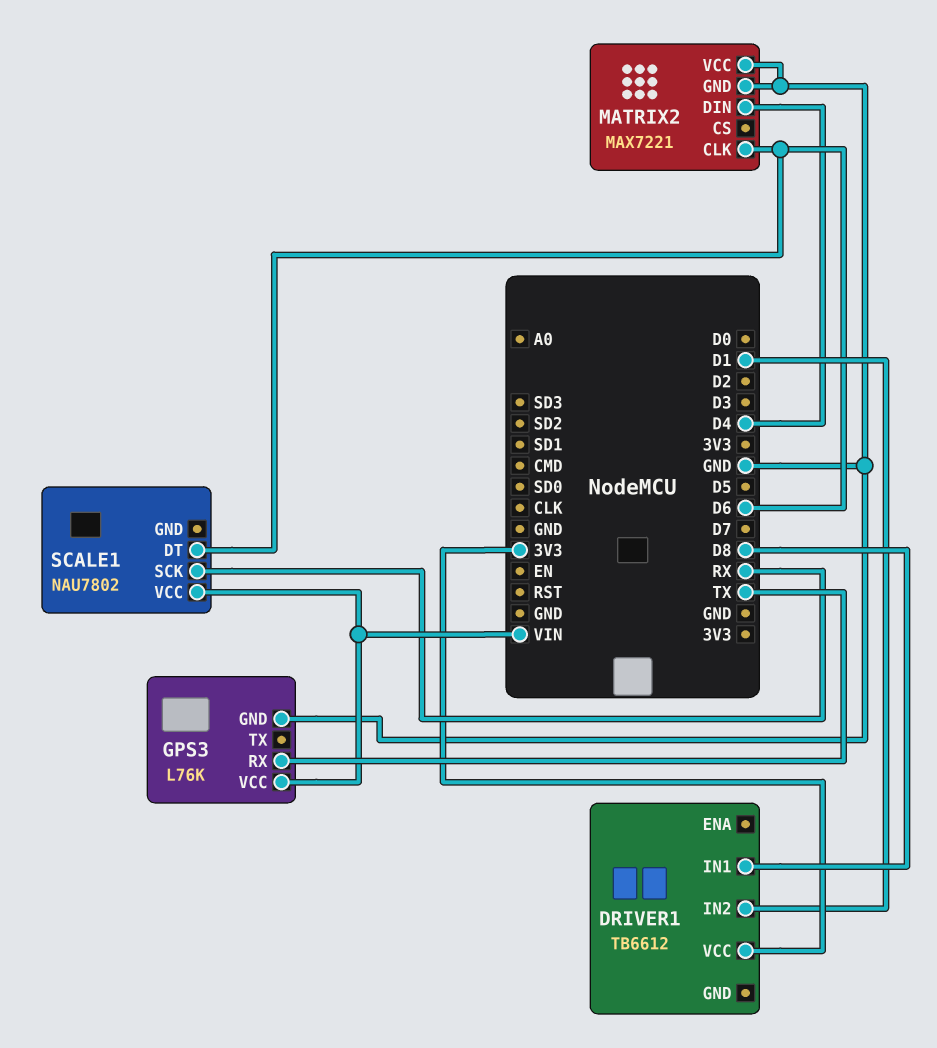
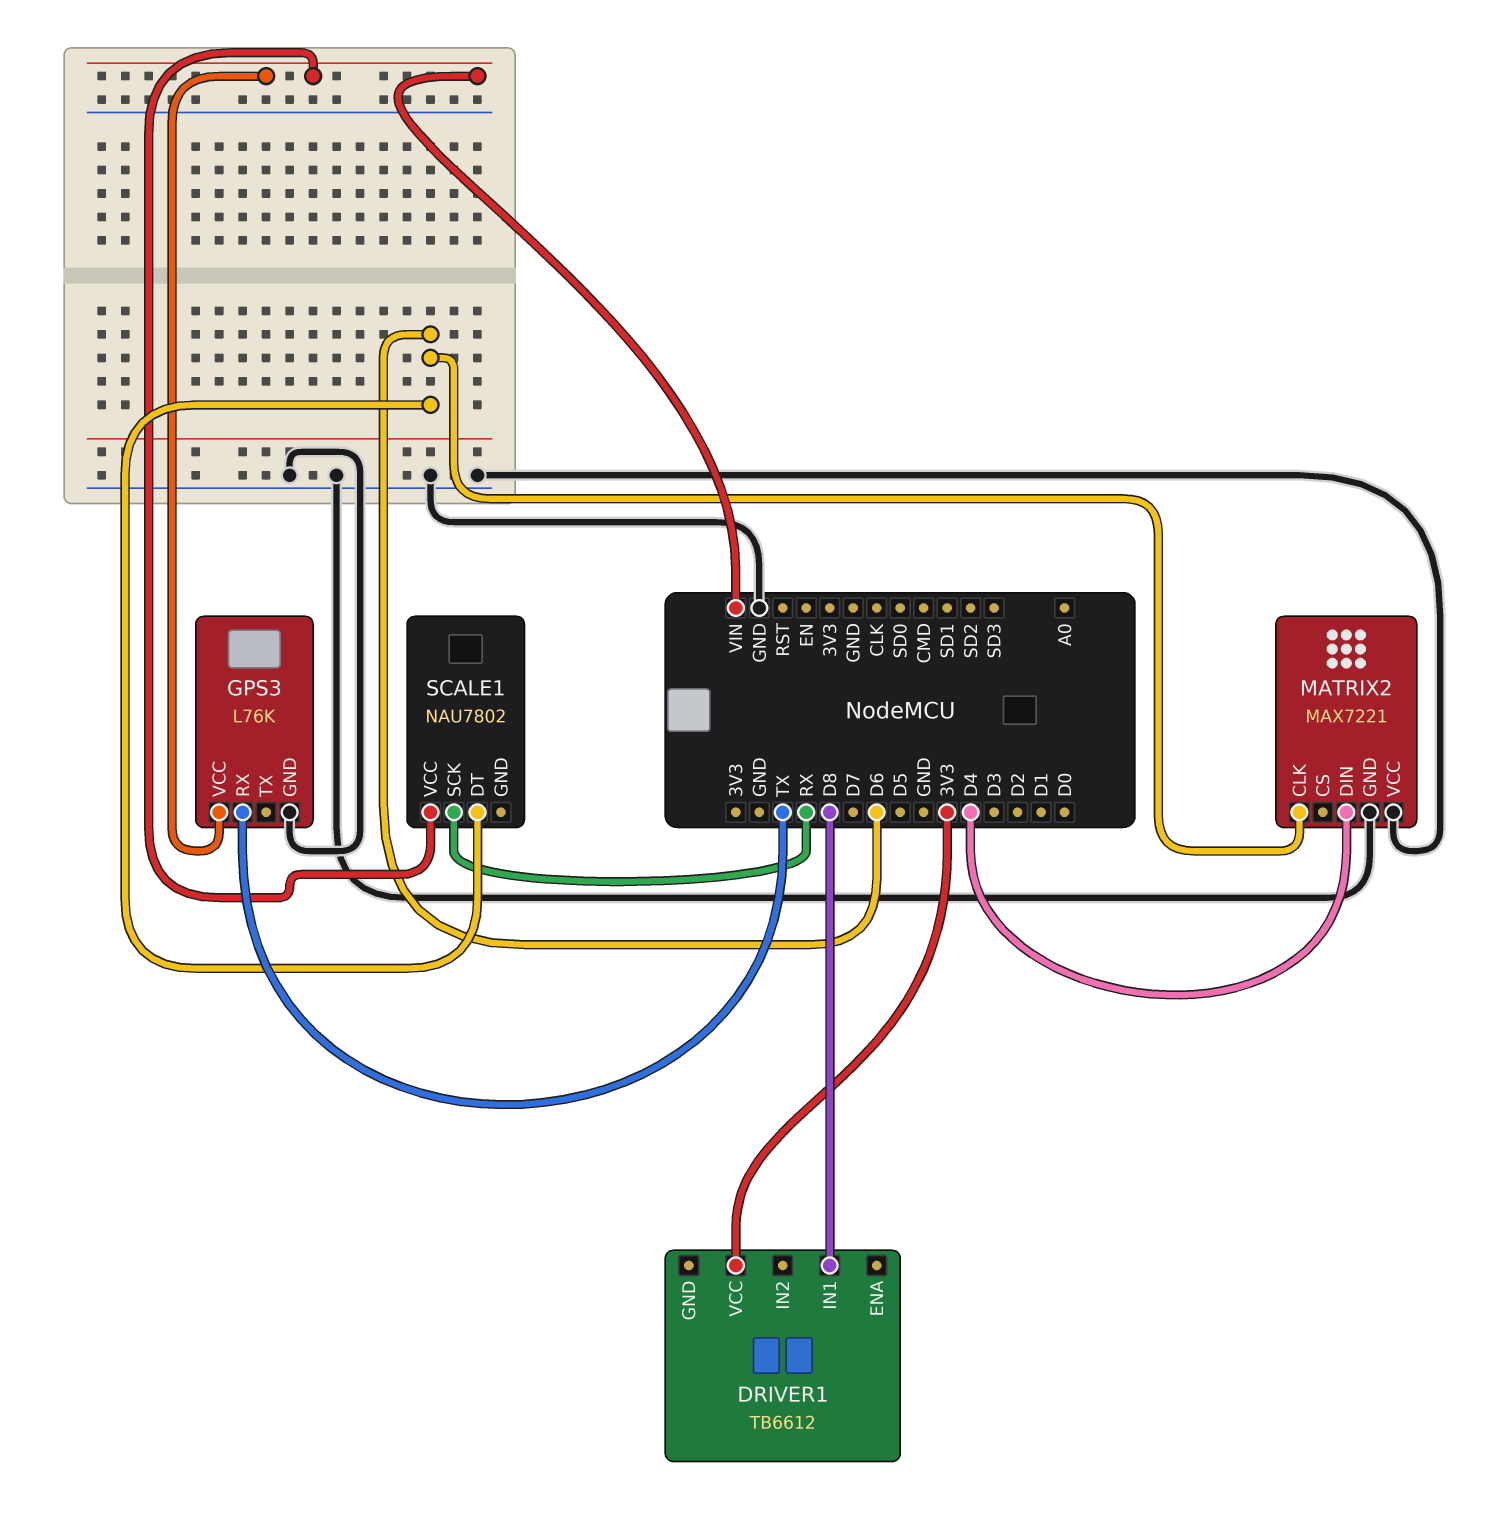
DRIVER1 pin IN2: D1 -> none

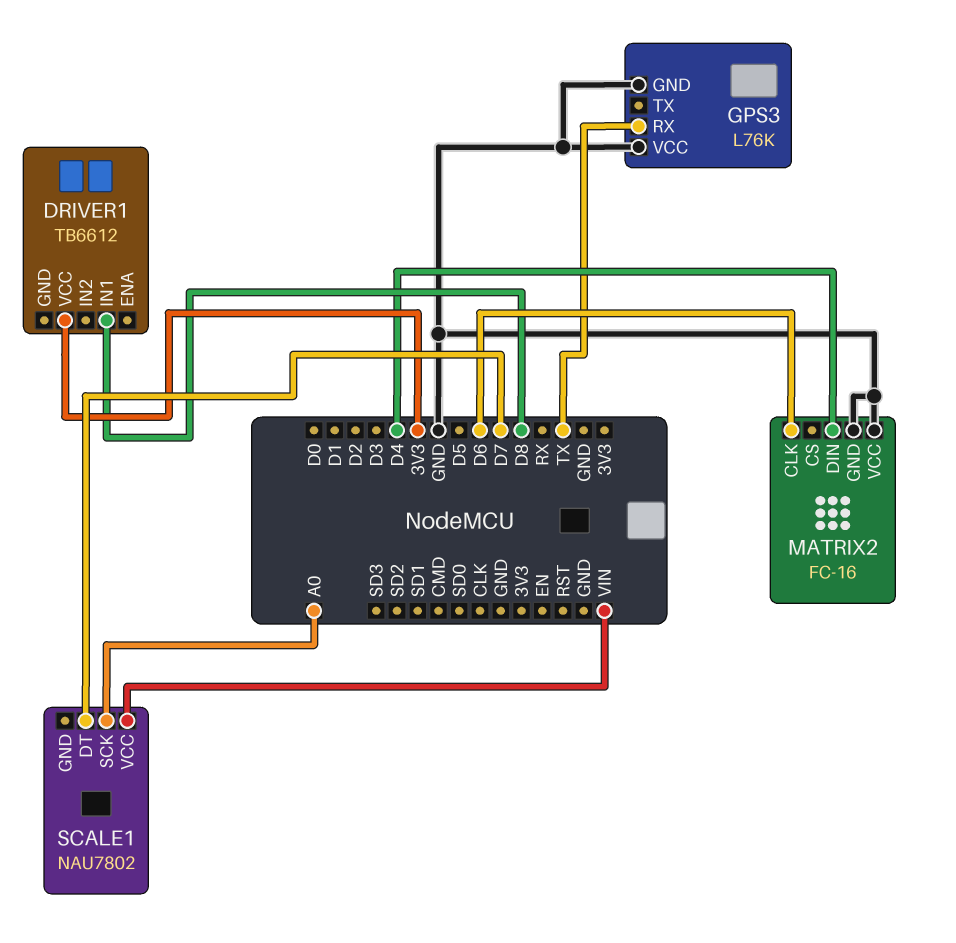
GPS3 pin VCC: VIN -> GND
MATRIX2: MAX7221 -> FC-16
SCALE1 pin DT: D6 -> D7
SCALE1 pin SCK: RX -> A0

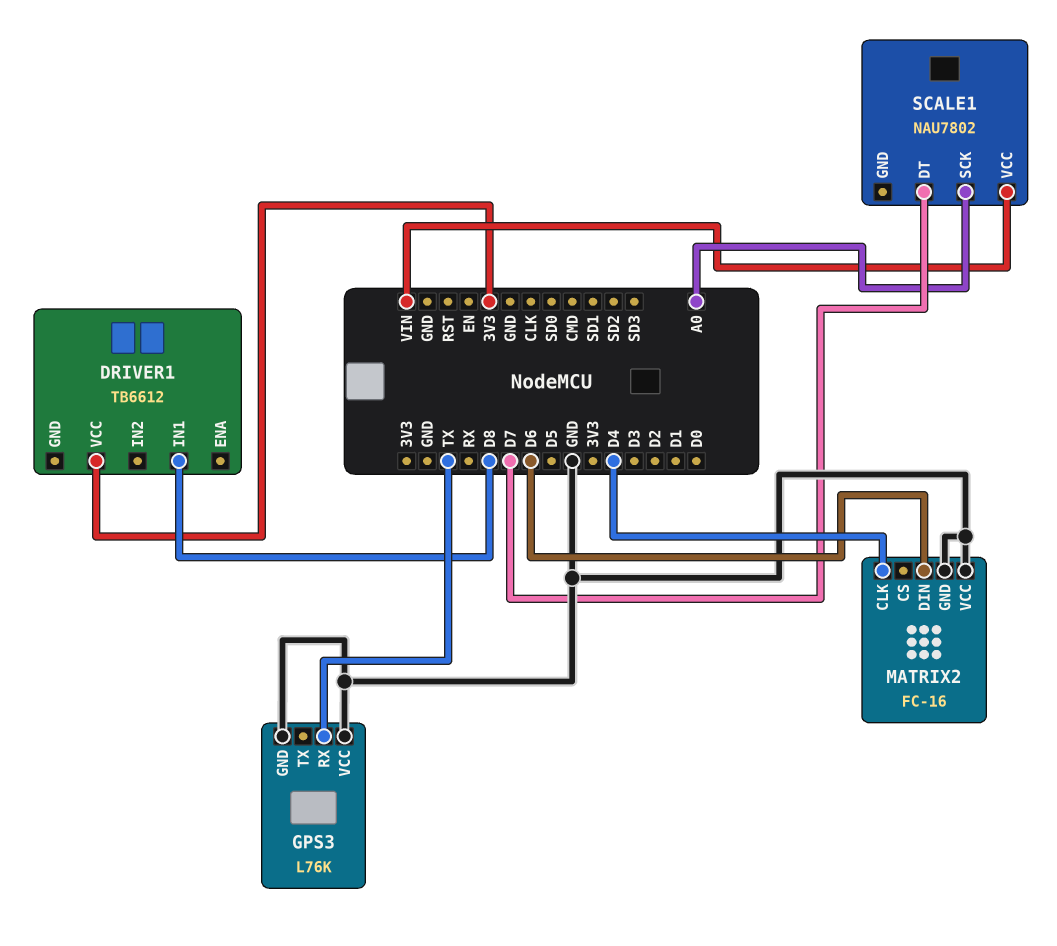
MATRIX2 pin CLK: D6 -> D4
MATRIX2 pin DIN: D4 -> D6

